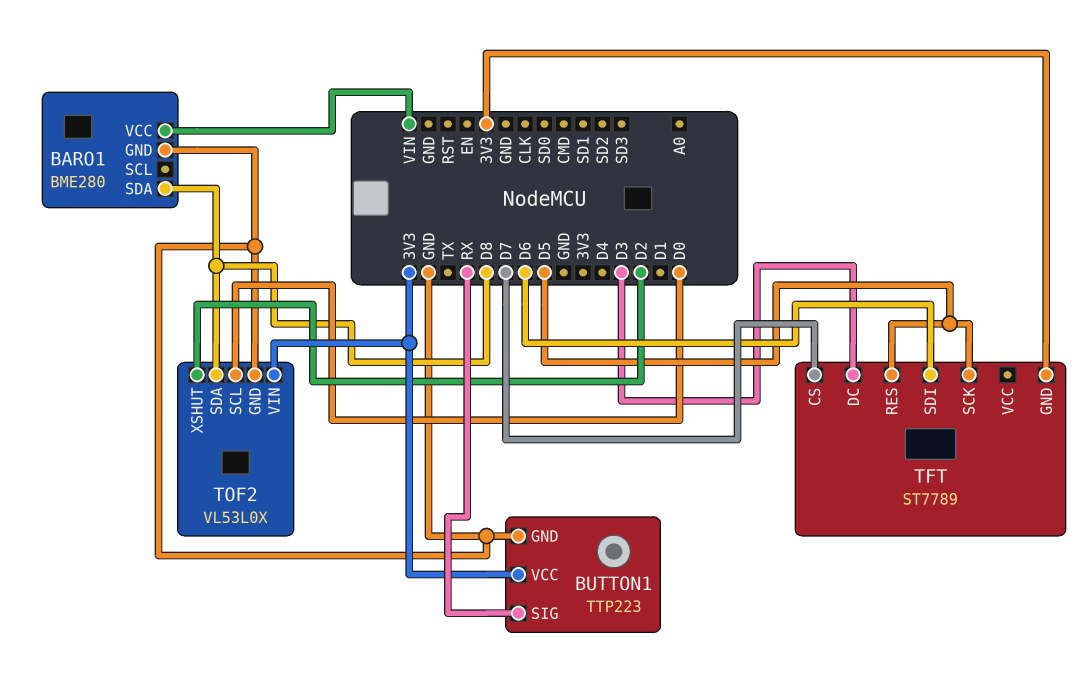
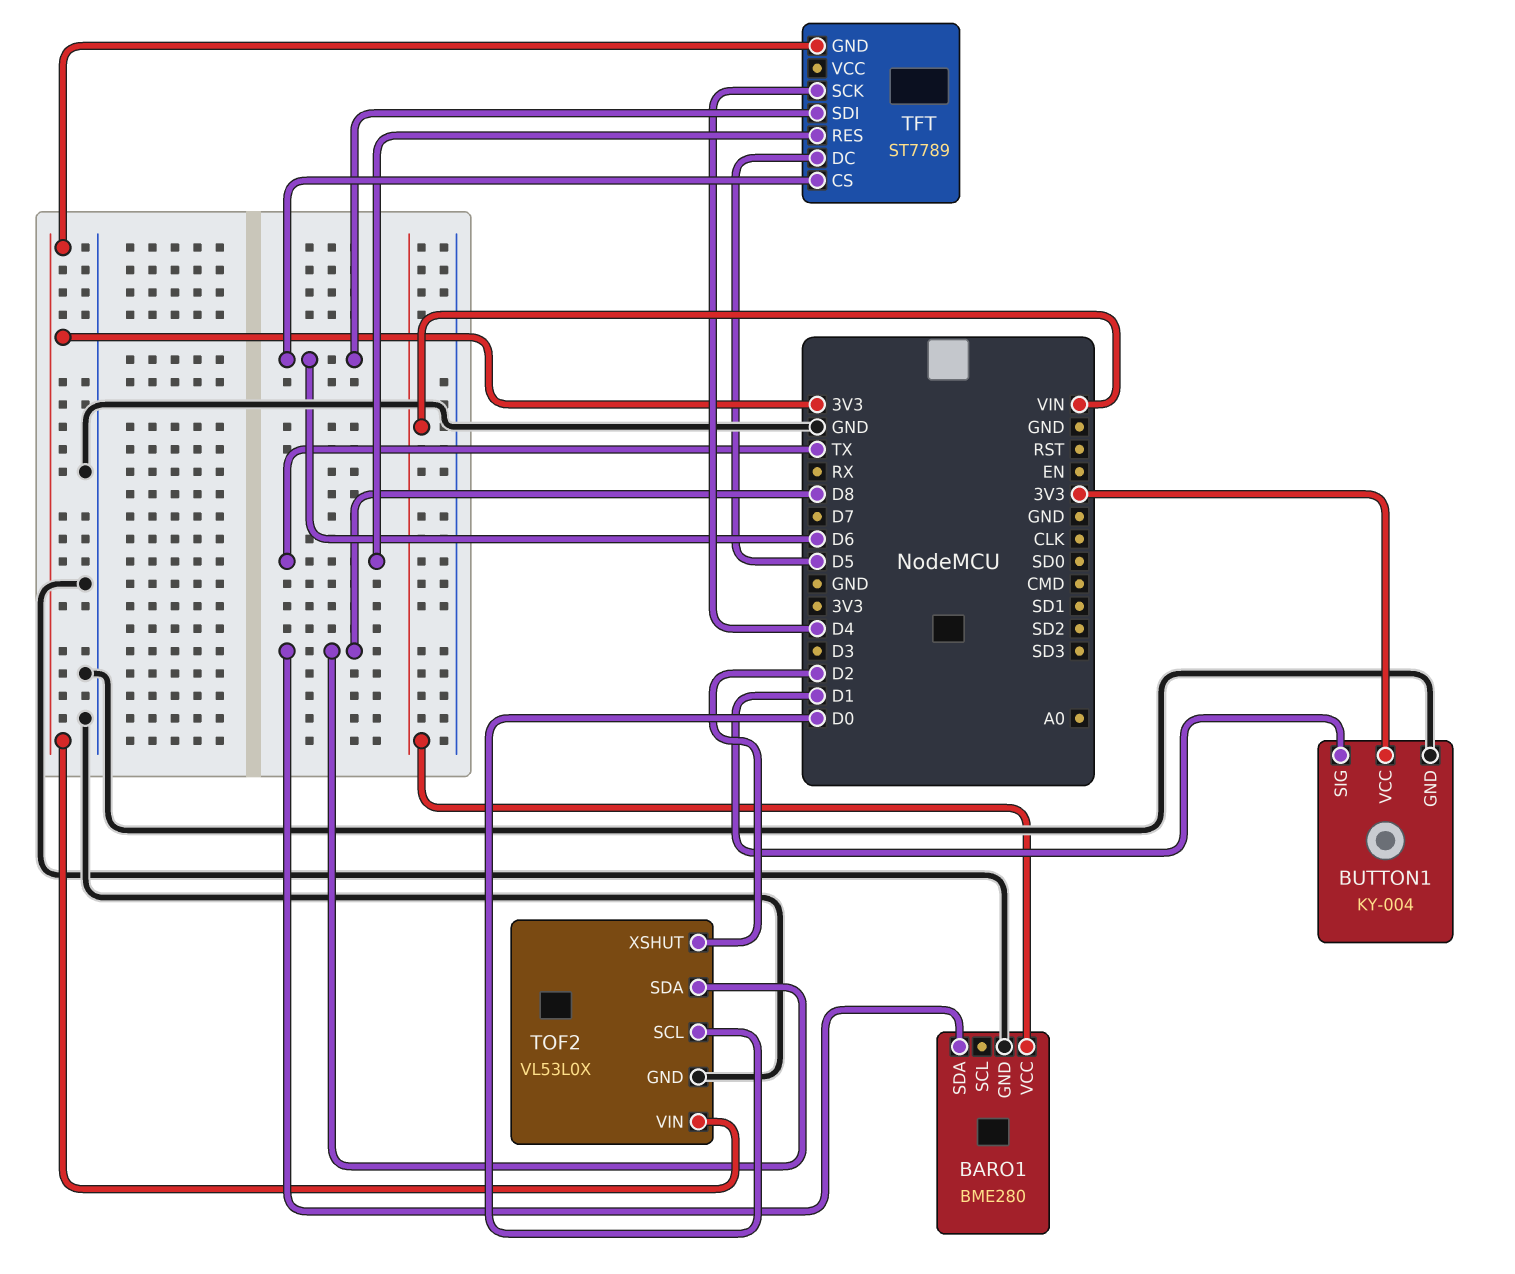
BUTTON1: TTP223 -> KY-004
BUTTON1 pin SIG: RX -> D1
TFT pin CS: D7 -> D6
TFT pin DC: D3 -> D5
TFT pin RES: D5 -> TX
TFT pin SCK: D5 -> D4

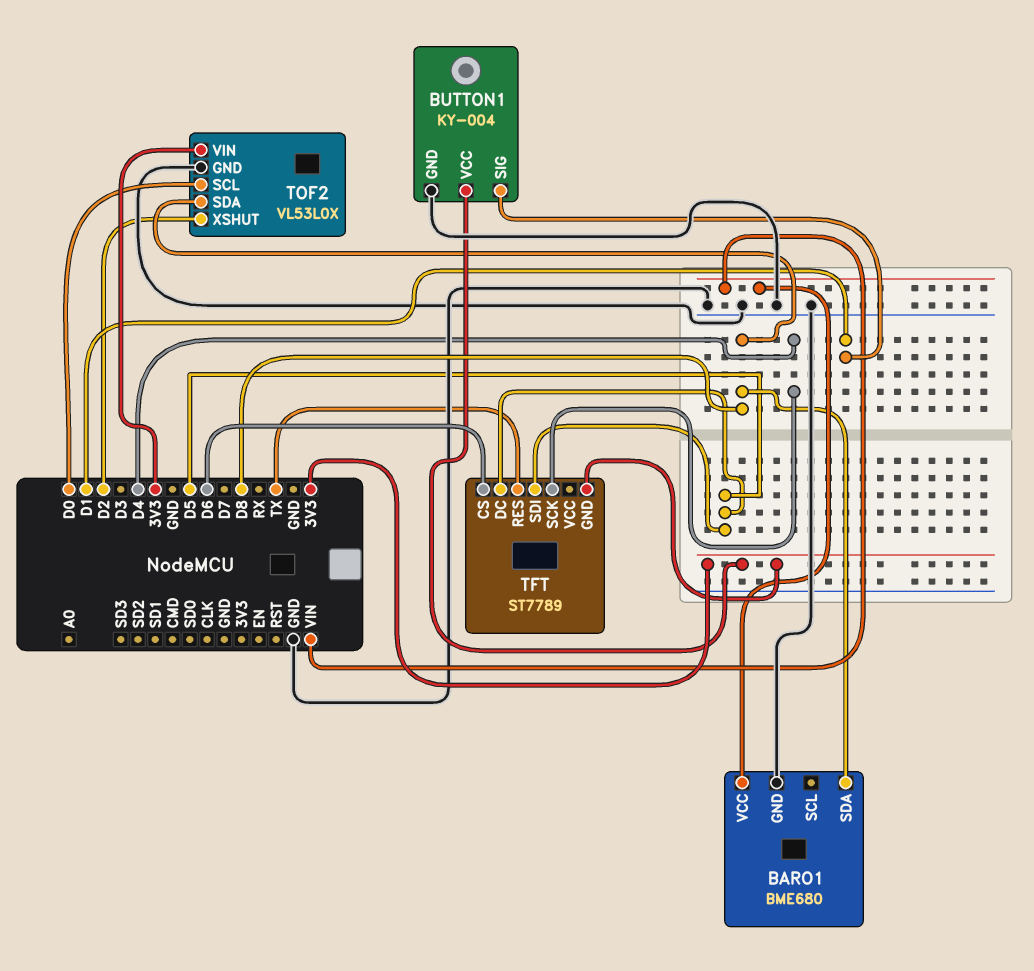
BARO1: BME280 -> BME680
TFT pin SDI: D6 -> D5

